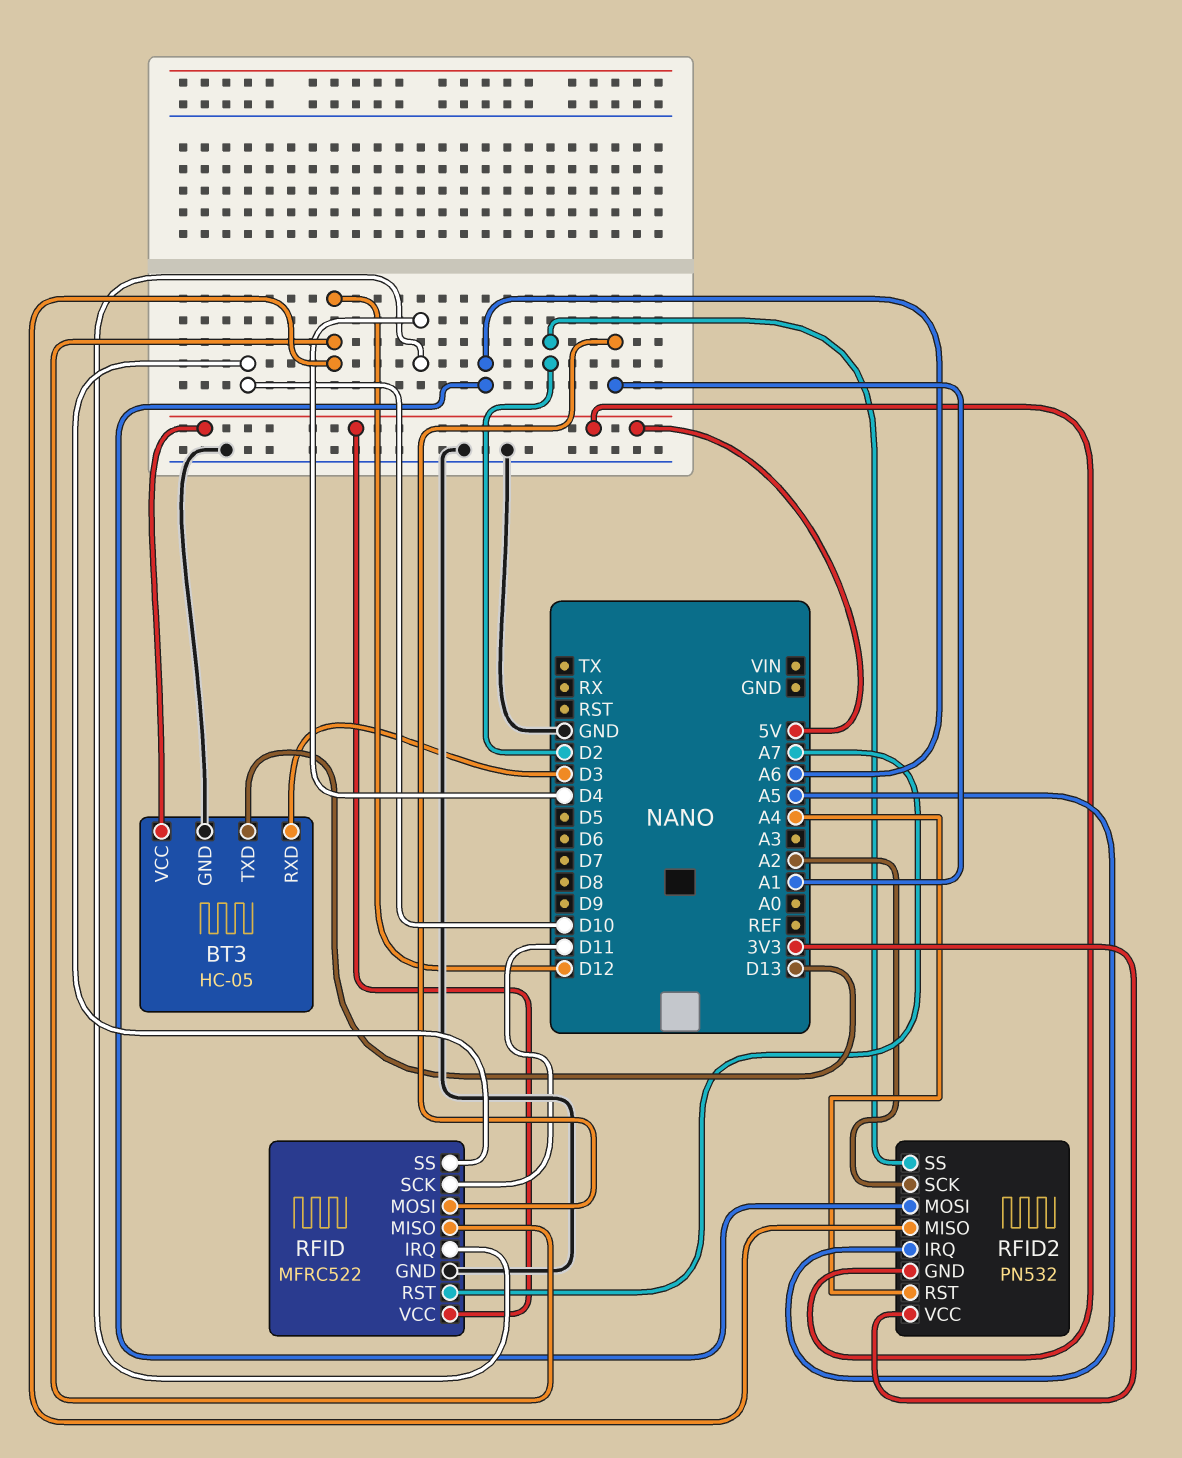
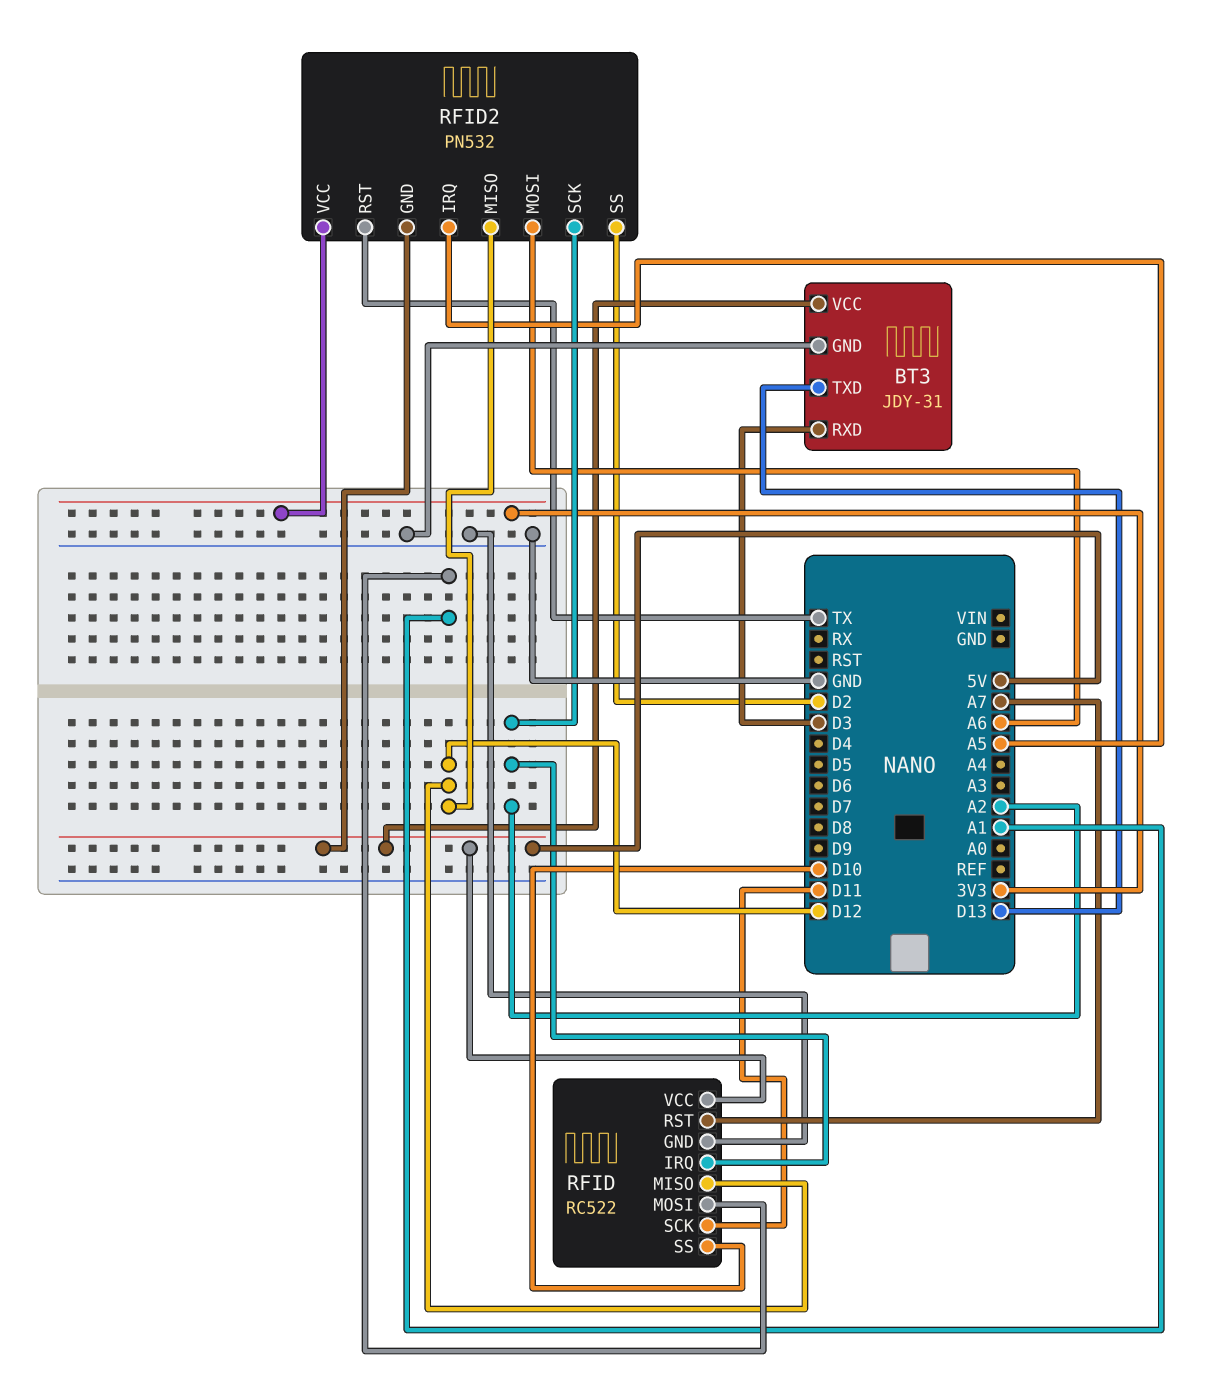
BT3: HC-05 -> JDY-31
RFID: MFRC522 -> RC522
RFID pin IRQ: D4 -> A2
RFID2 pin RST: A4 -> TX

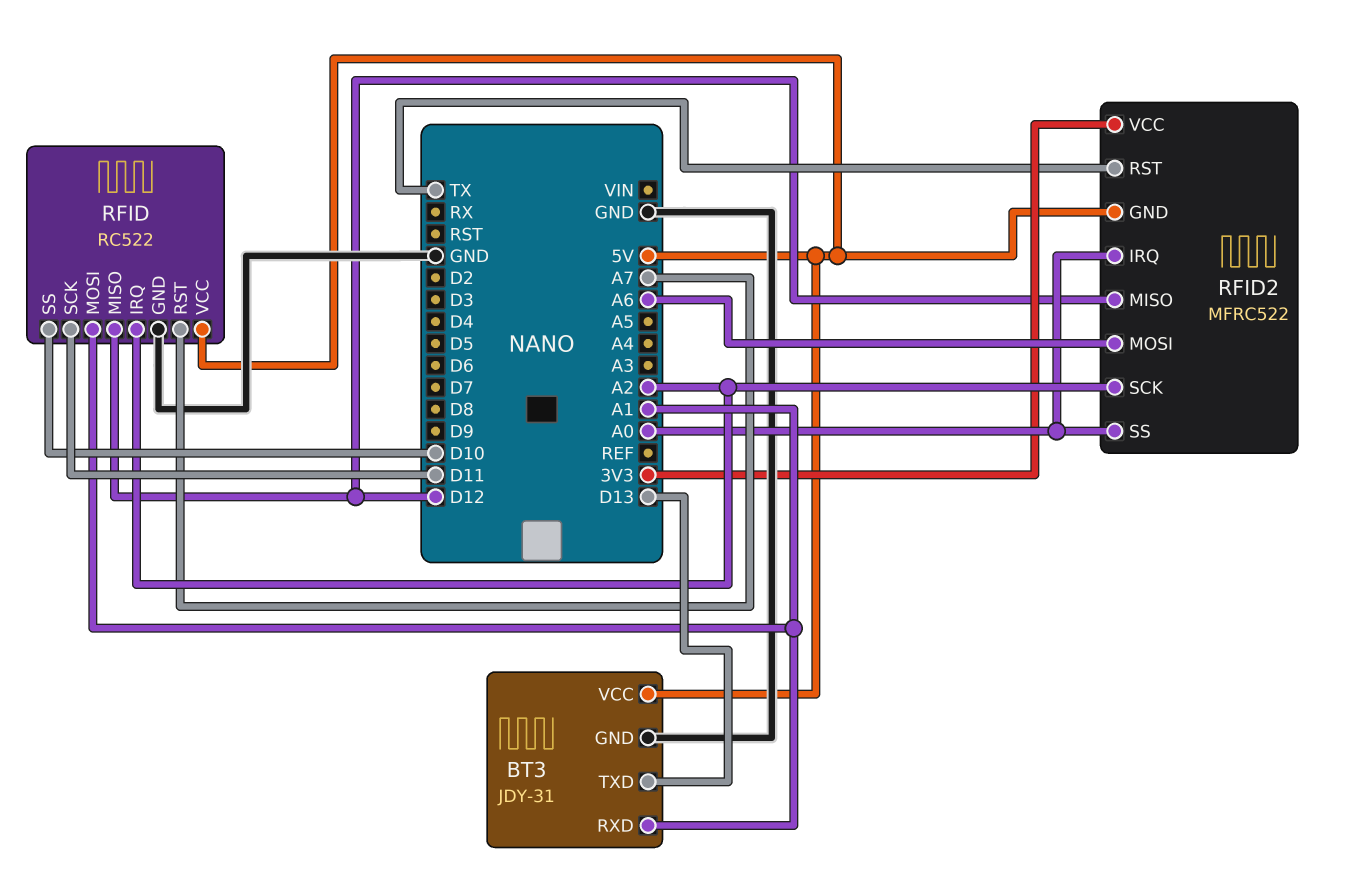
BT3 pin RXD: D3 -> A1
RFID2: PN532 -> MFRC522
RFID2 pin IRQ: A5 -> A0
RFID2 pin SS: D2 -> A0

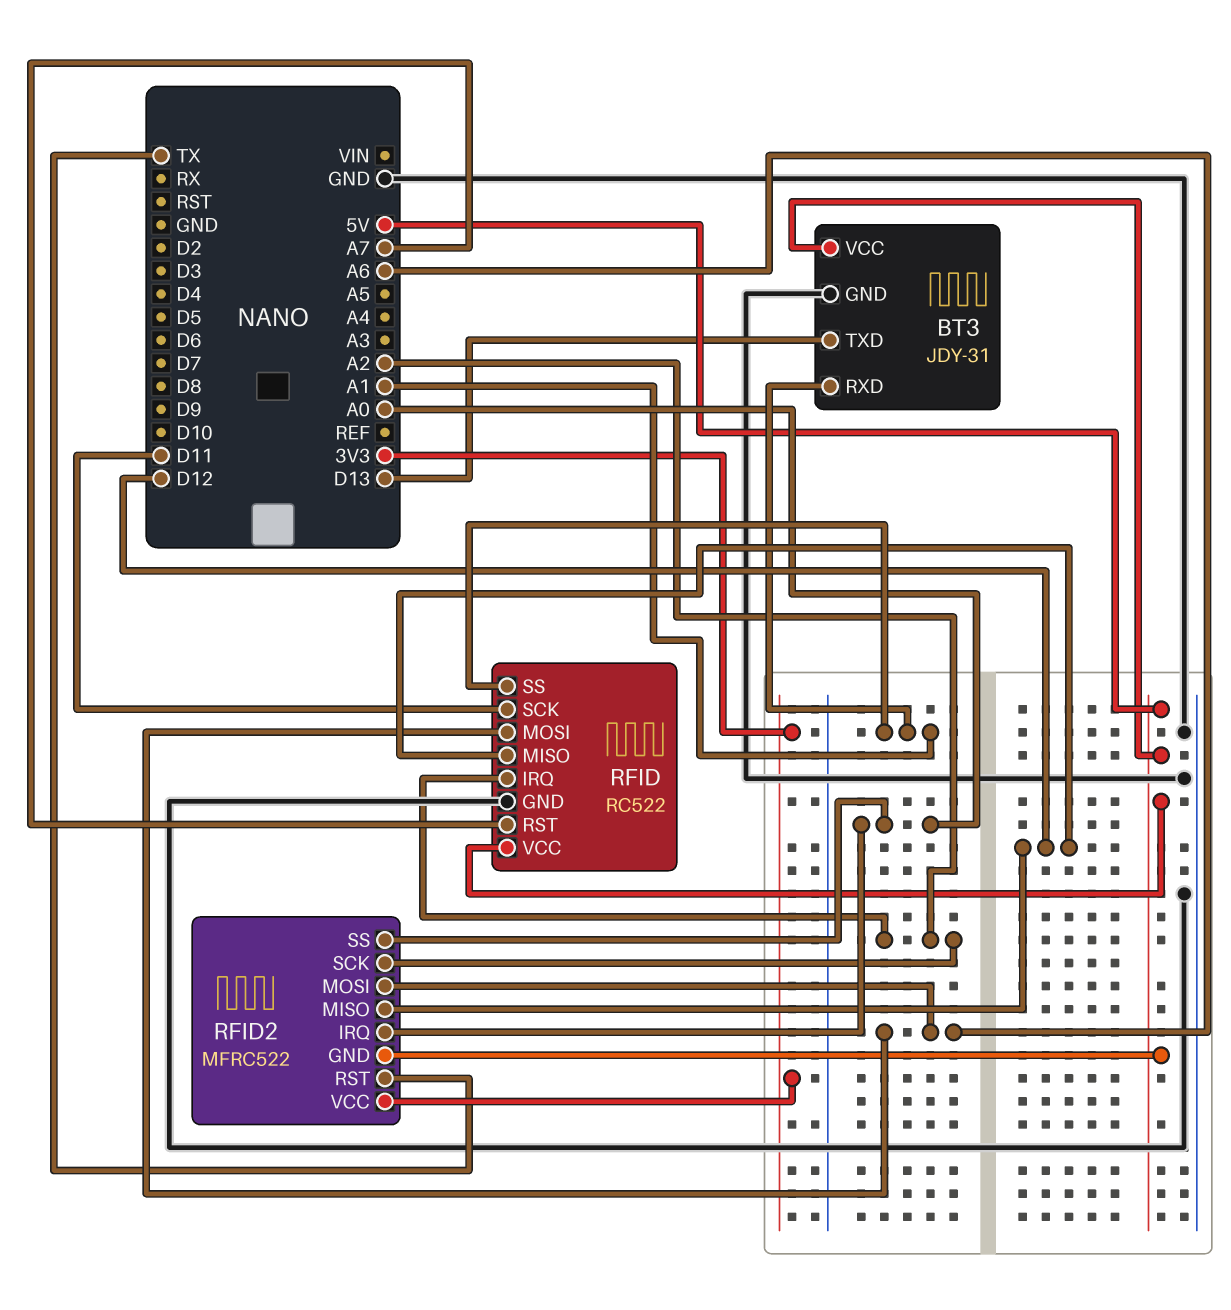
RFID pin MOSI: A1 -> A6
RFID pin SS: D10 -> A1

